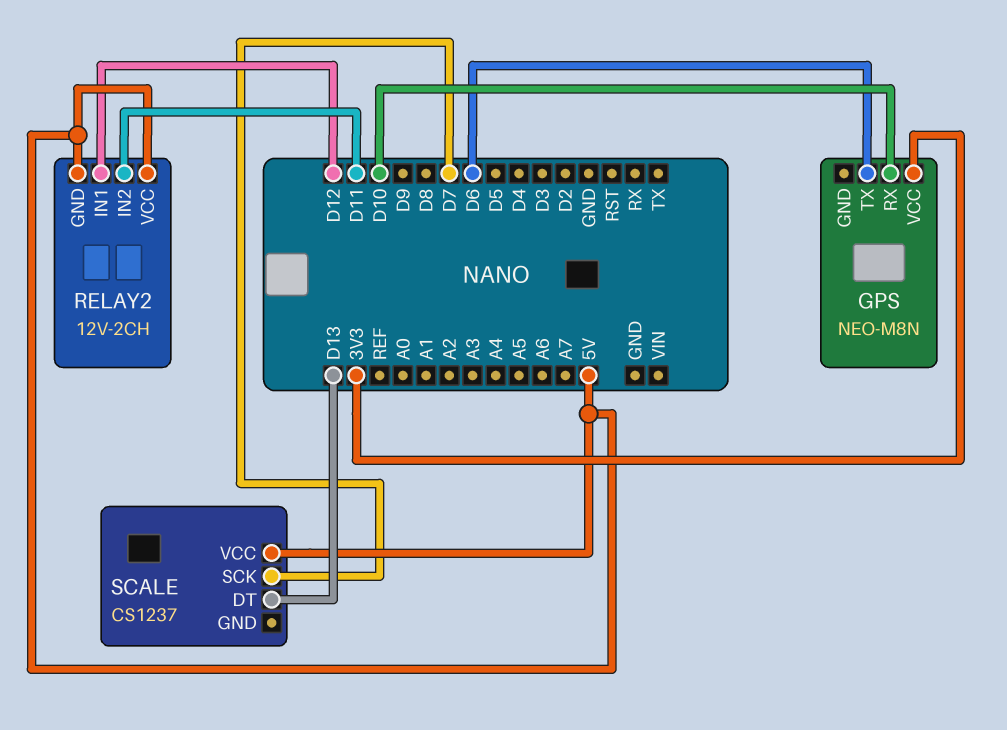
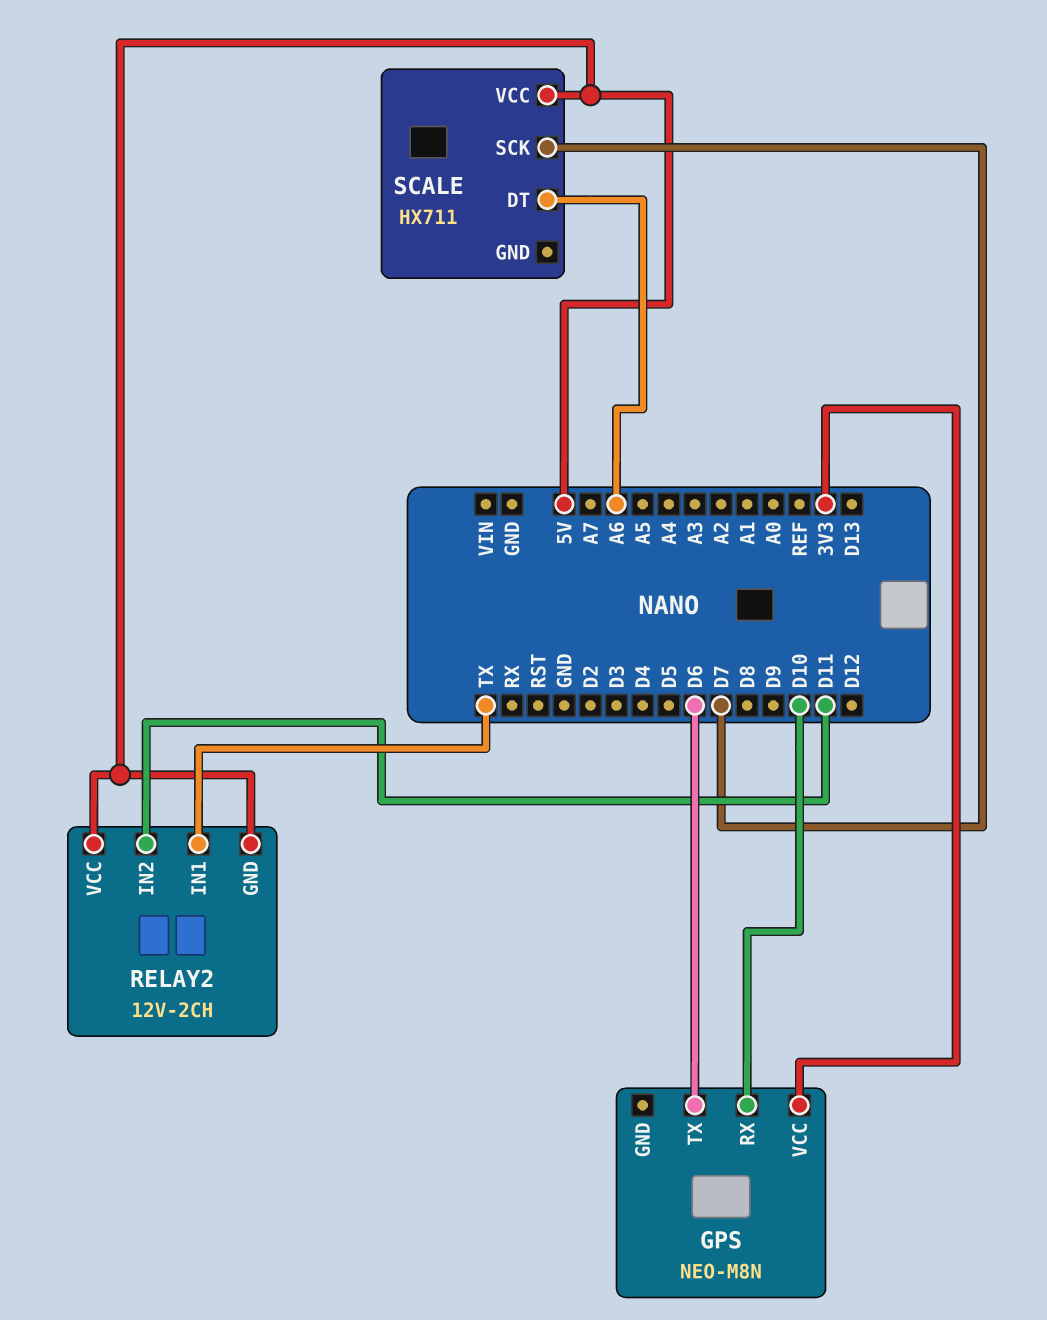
RELAY2 pin IN1: D12 -> TX
SCALE: CS1237 -> HX711
SCALE pin DT: D13 -> A6

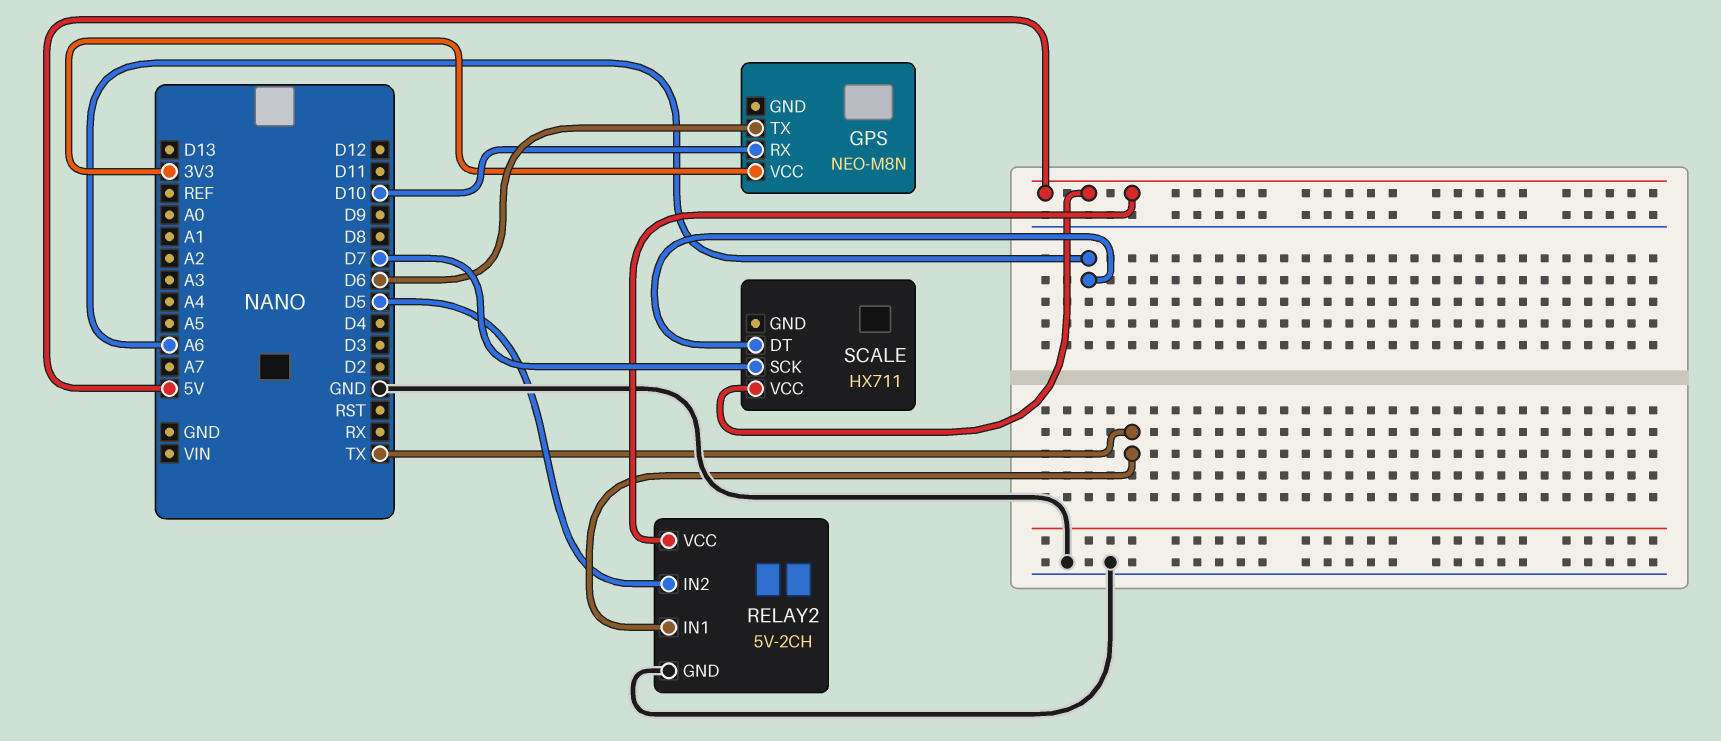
RELAY2: 12V-2CH -> 5V-2CH
RELAY2 pin GND: 5V -> GND
RELAY2 pin IN2: D11 -> D5

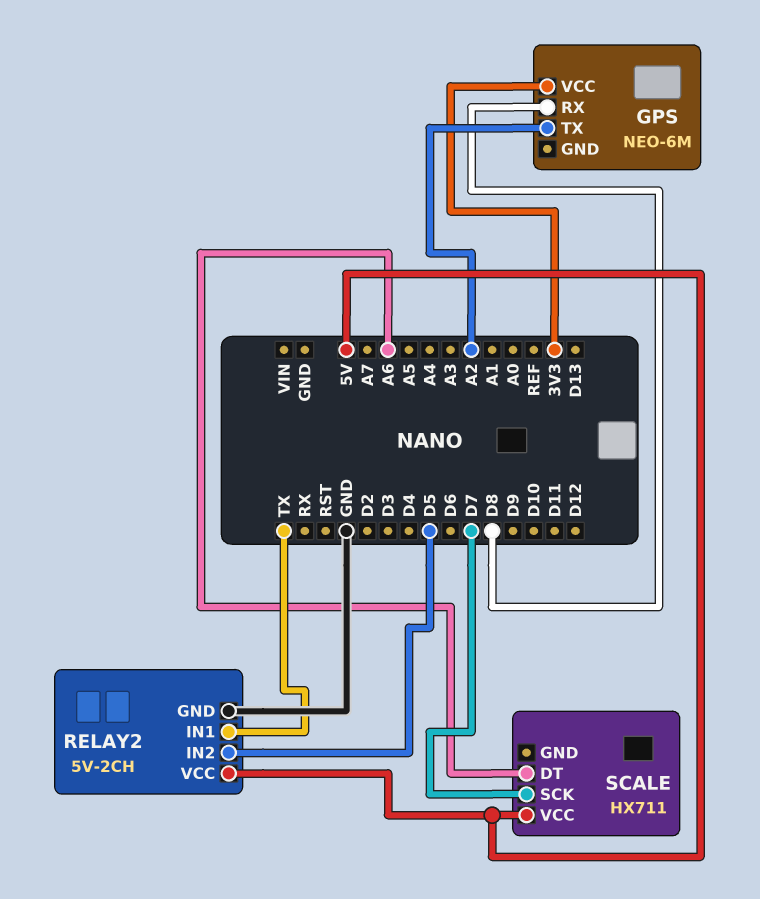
GPS: NEO-M8N -> NEO-6M
GPS pin RX: D10 -> D8
GPS pin TX: D6 -> A2

